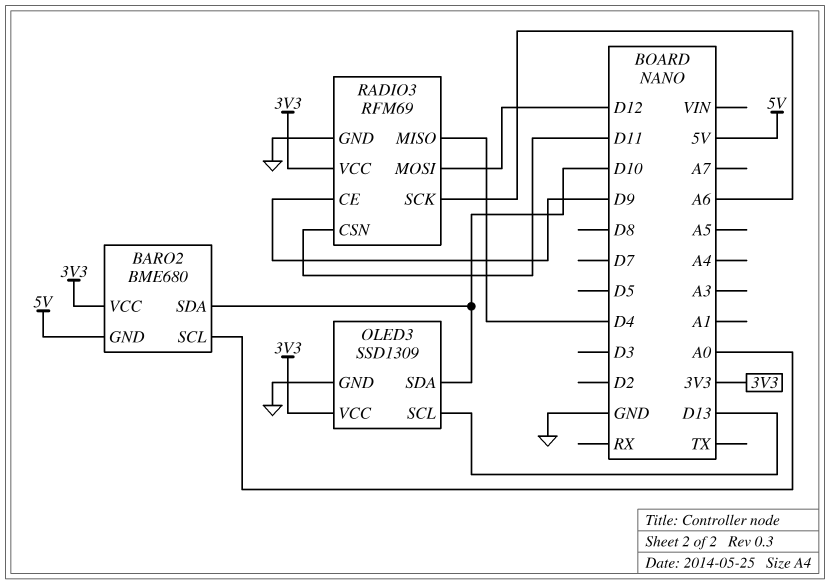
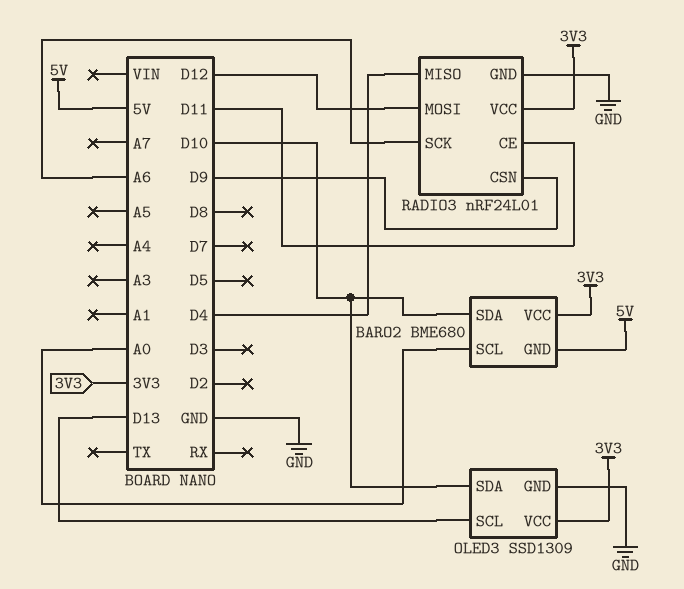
RADIO3: RFM69 -> nRF24L01
RADIO3 pin CE: D9 -> D11
RADIO3 pin CSN: D11 -> D9

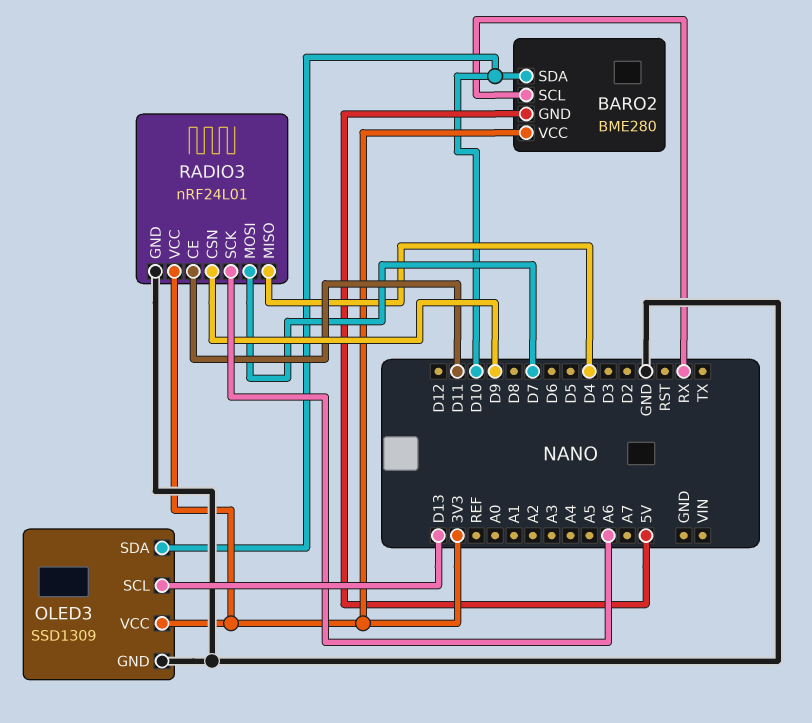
BARO2: BME680 -> BME280
BARO2 pin SCL: A0 -> RX
RADIO3 pin MOSI: D12 -> D7

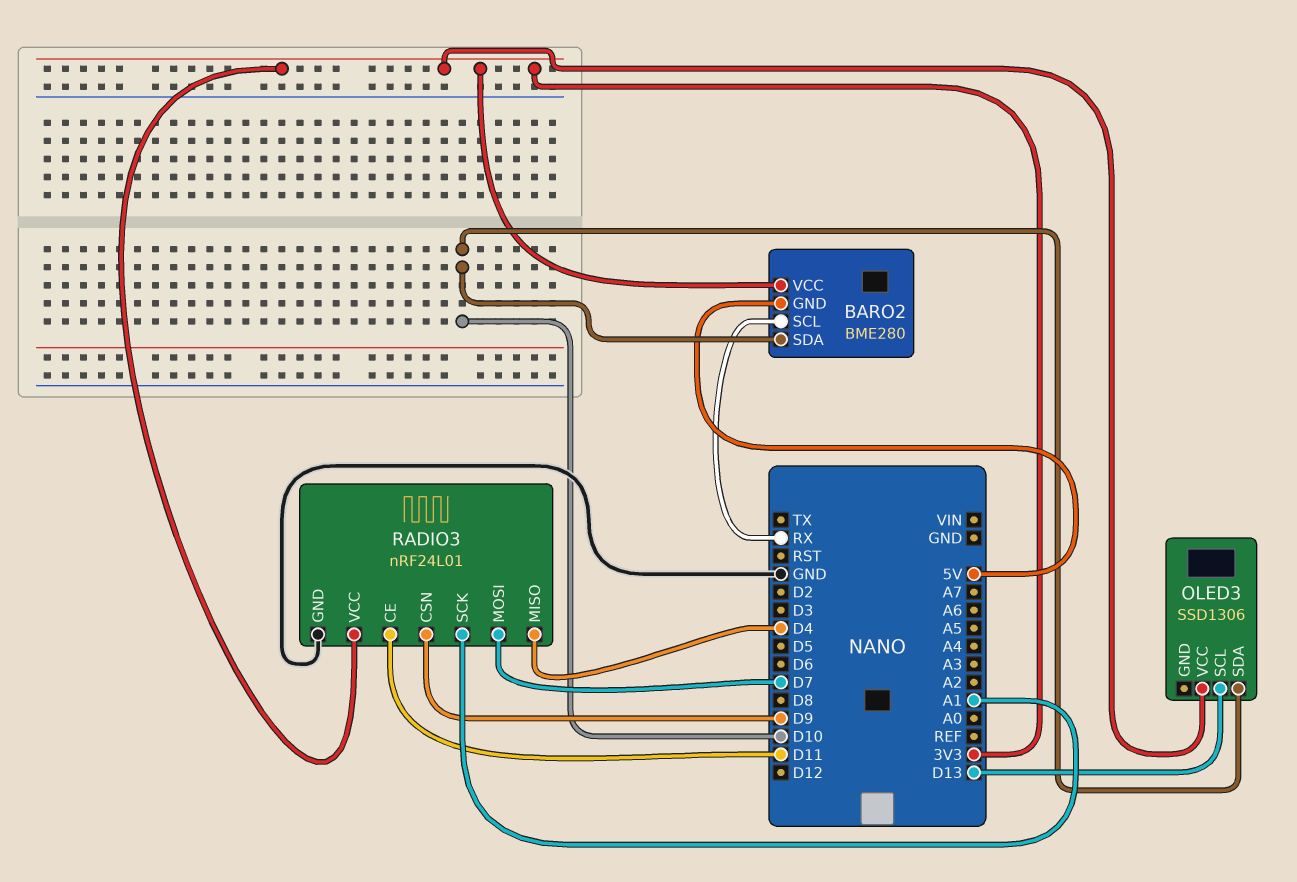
OLED3: SSD1309 -> SSD1306
OLED3 pin GND: GND -> none
RADIO3 pin SCK: A6 -> A1

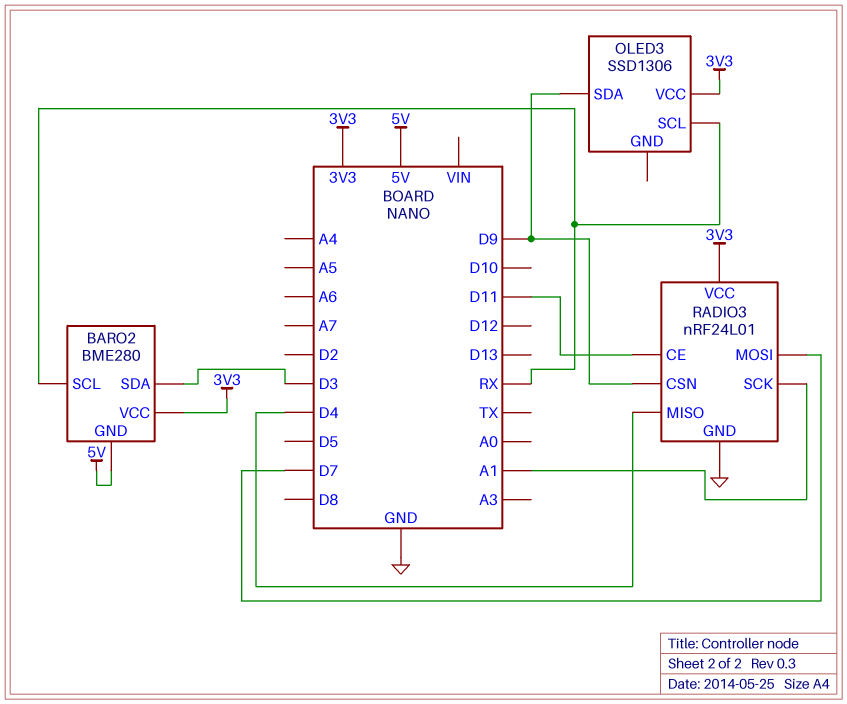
BARO2 pin SDA: D10 -> D3
OLED3 pin SCL: D13 -> RX
OLED3 pin SDA: D10 -> D9

